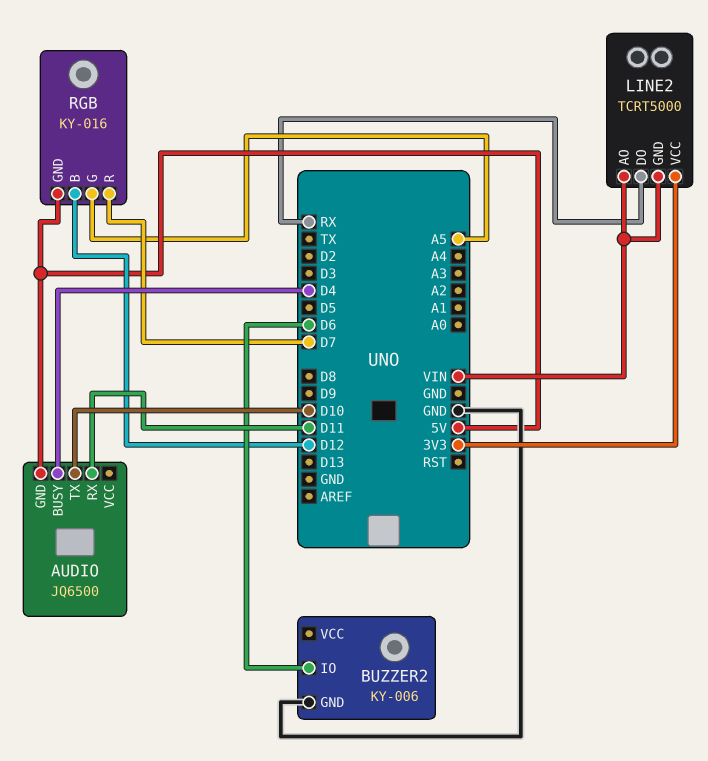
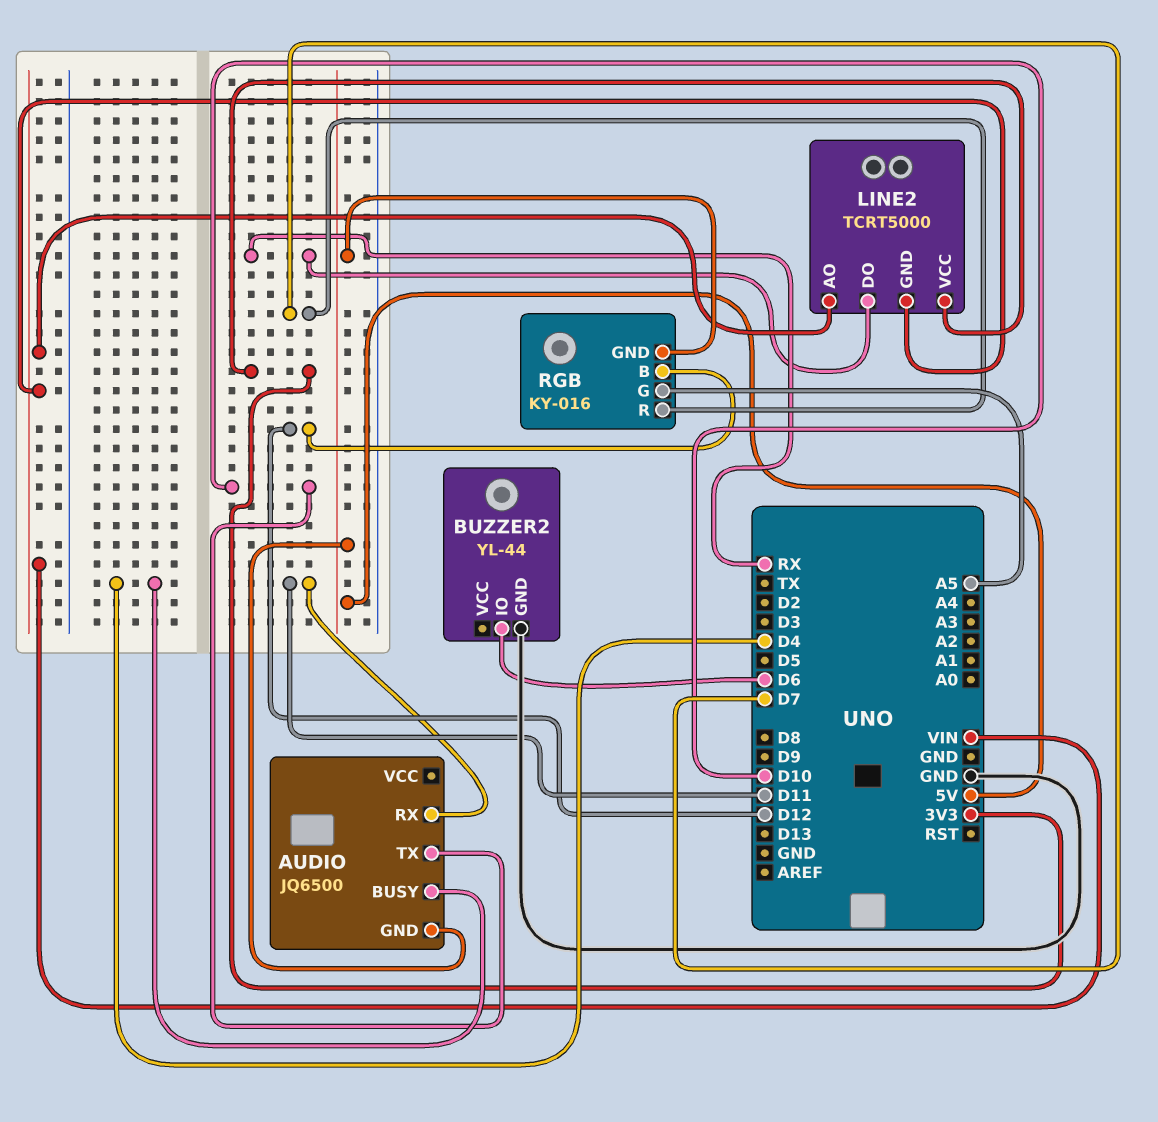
BUZZER2: KY-006 -> YL-44

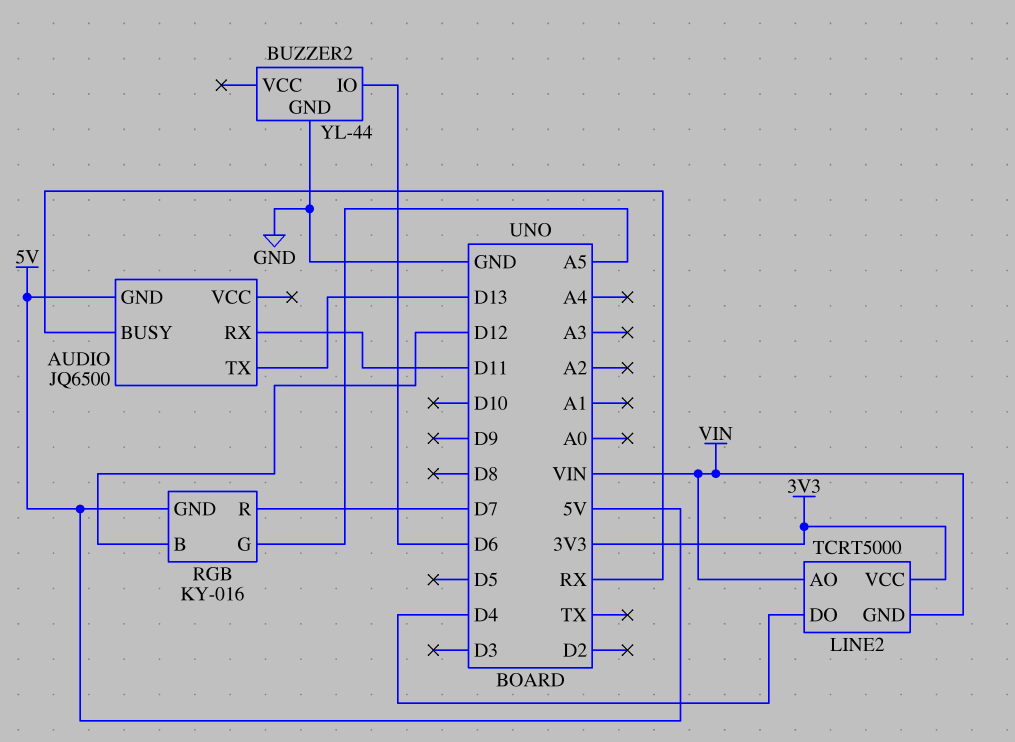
AUDIO pin BUSY: D4 -> RX
AUDIO pin TX: D10 -> D13
LINE2 pin DO: RX -> D4

